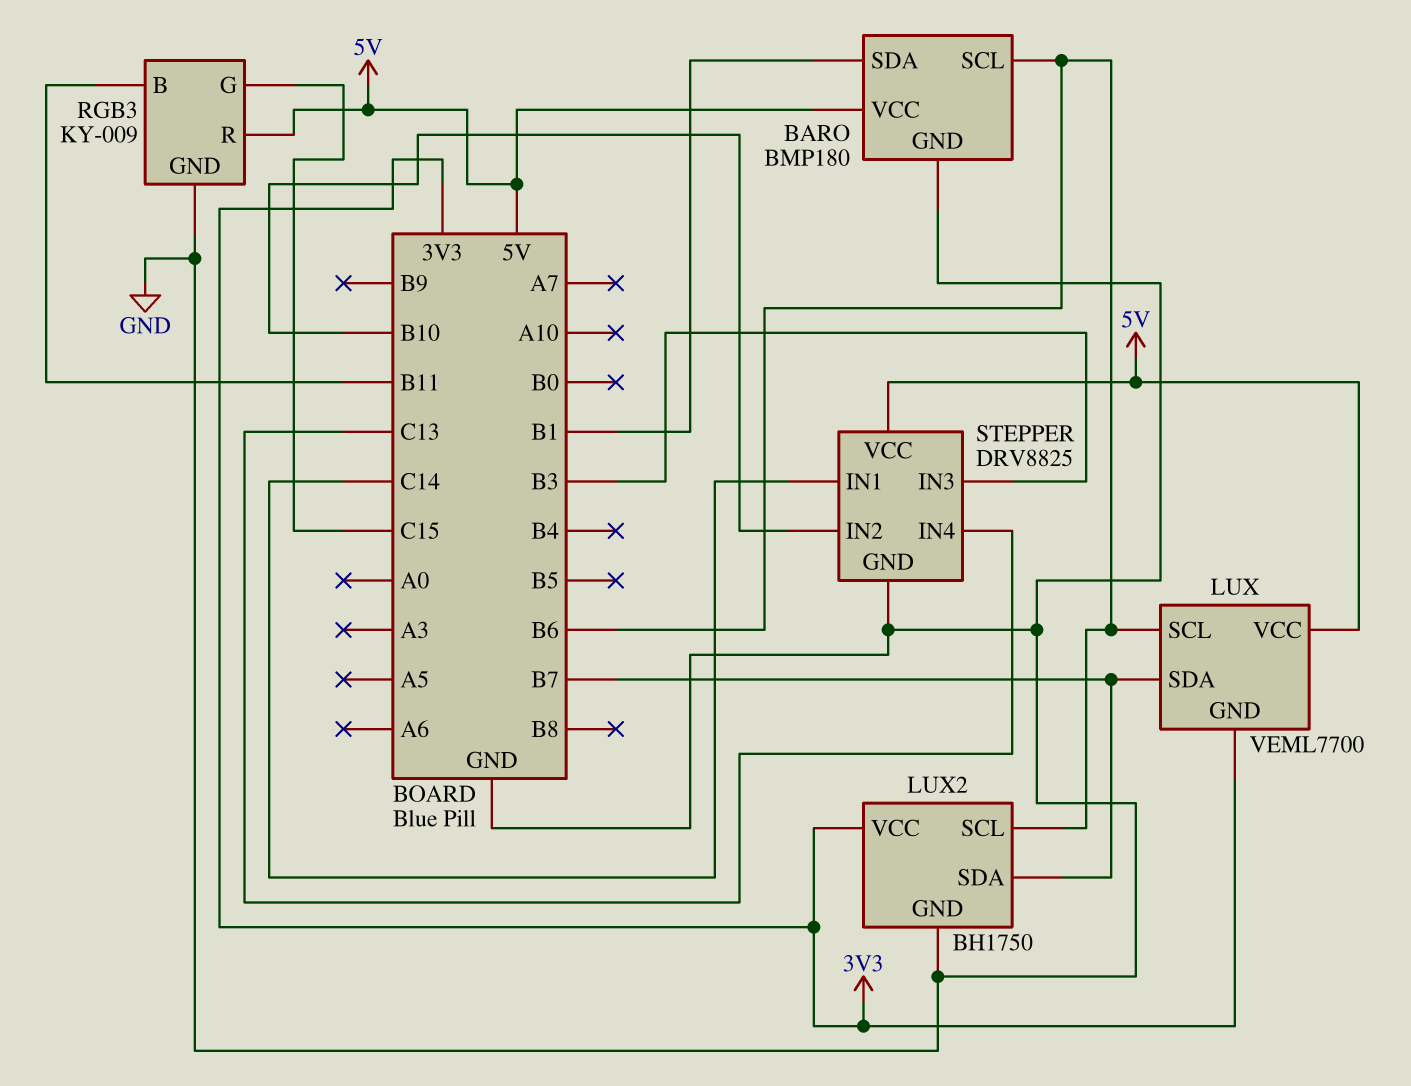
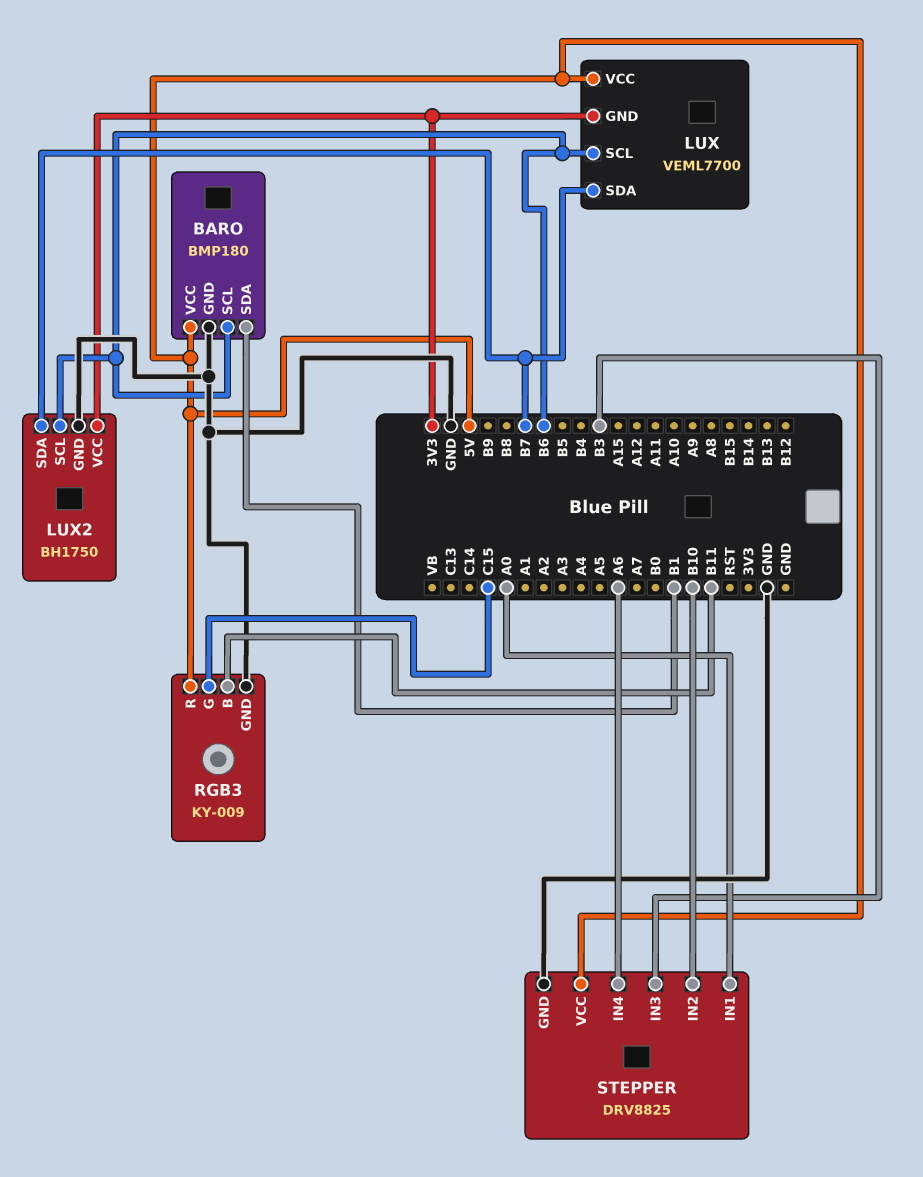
STEPPER pin IN1: C14 -> A0
STEPPER pin IN4: C13 -> A6

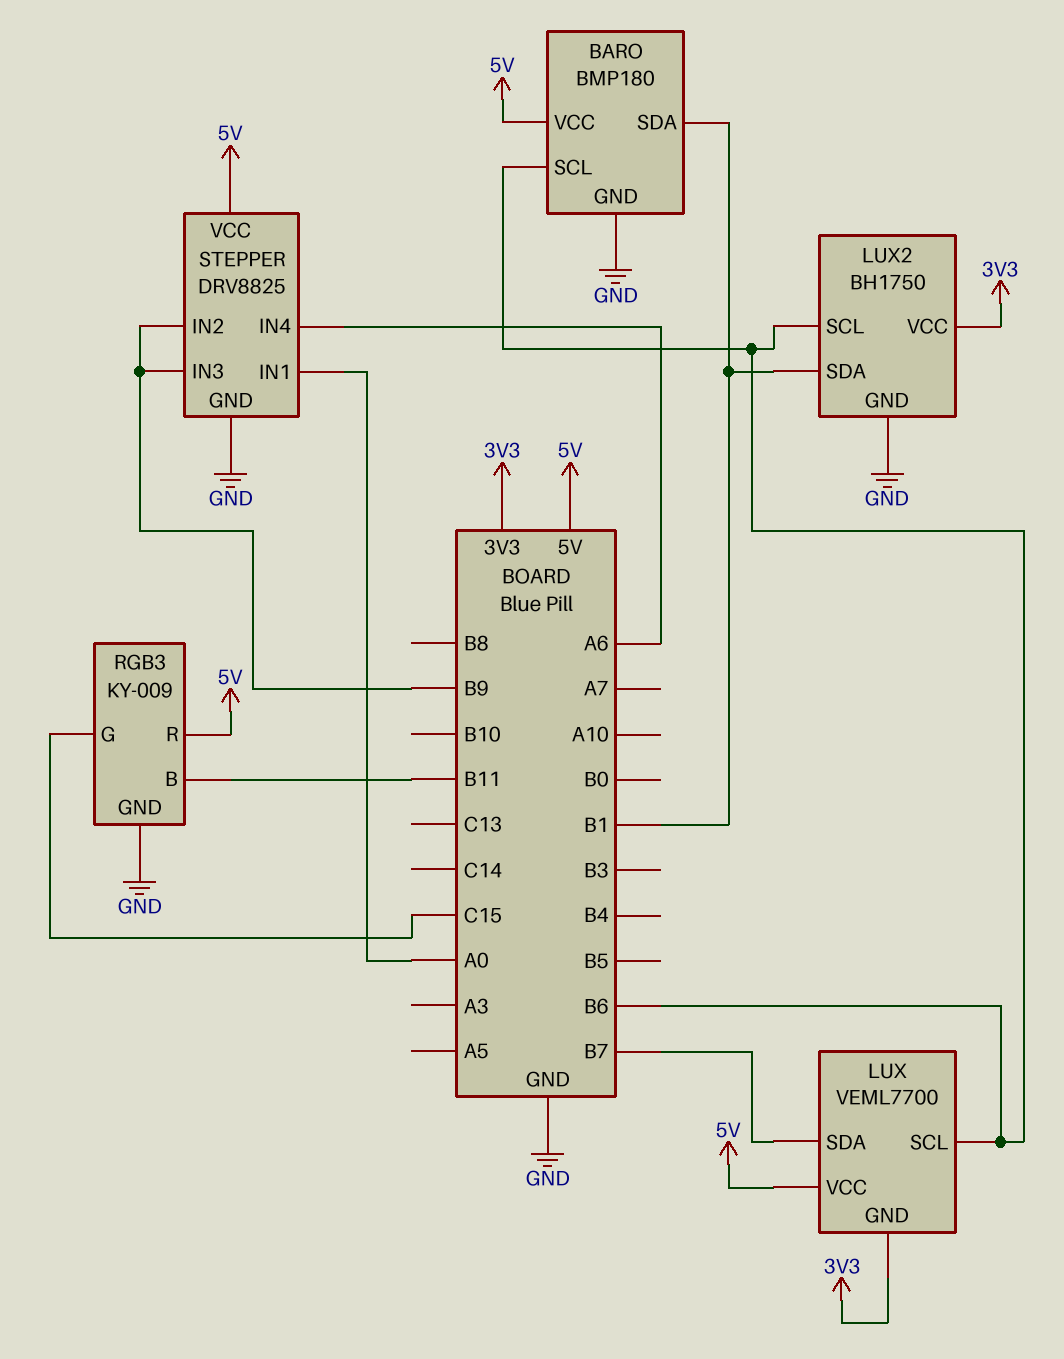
LUX2 pin SDA: B7 -> B1
STEPPER pin IN2: B10 -> B9
STEPPER pin IN3: B3 -> B9

